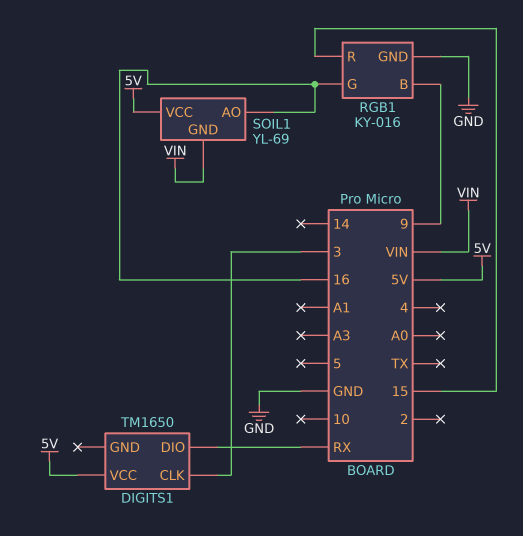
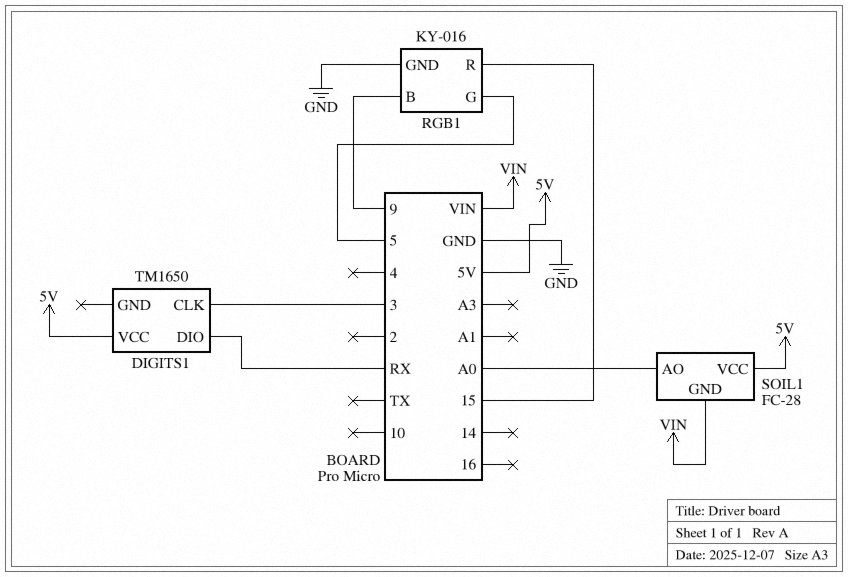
RGB1 pin G: 16 -> 5
SOIL1: YL-69 -> FC-28
SOIL1 pin AO: 16 -> A0

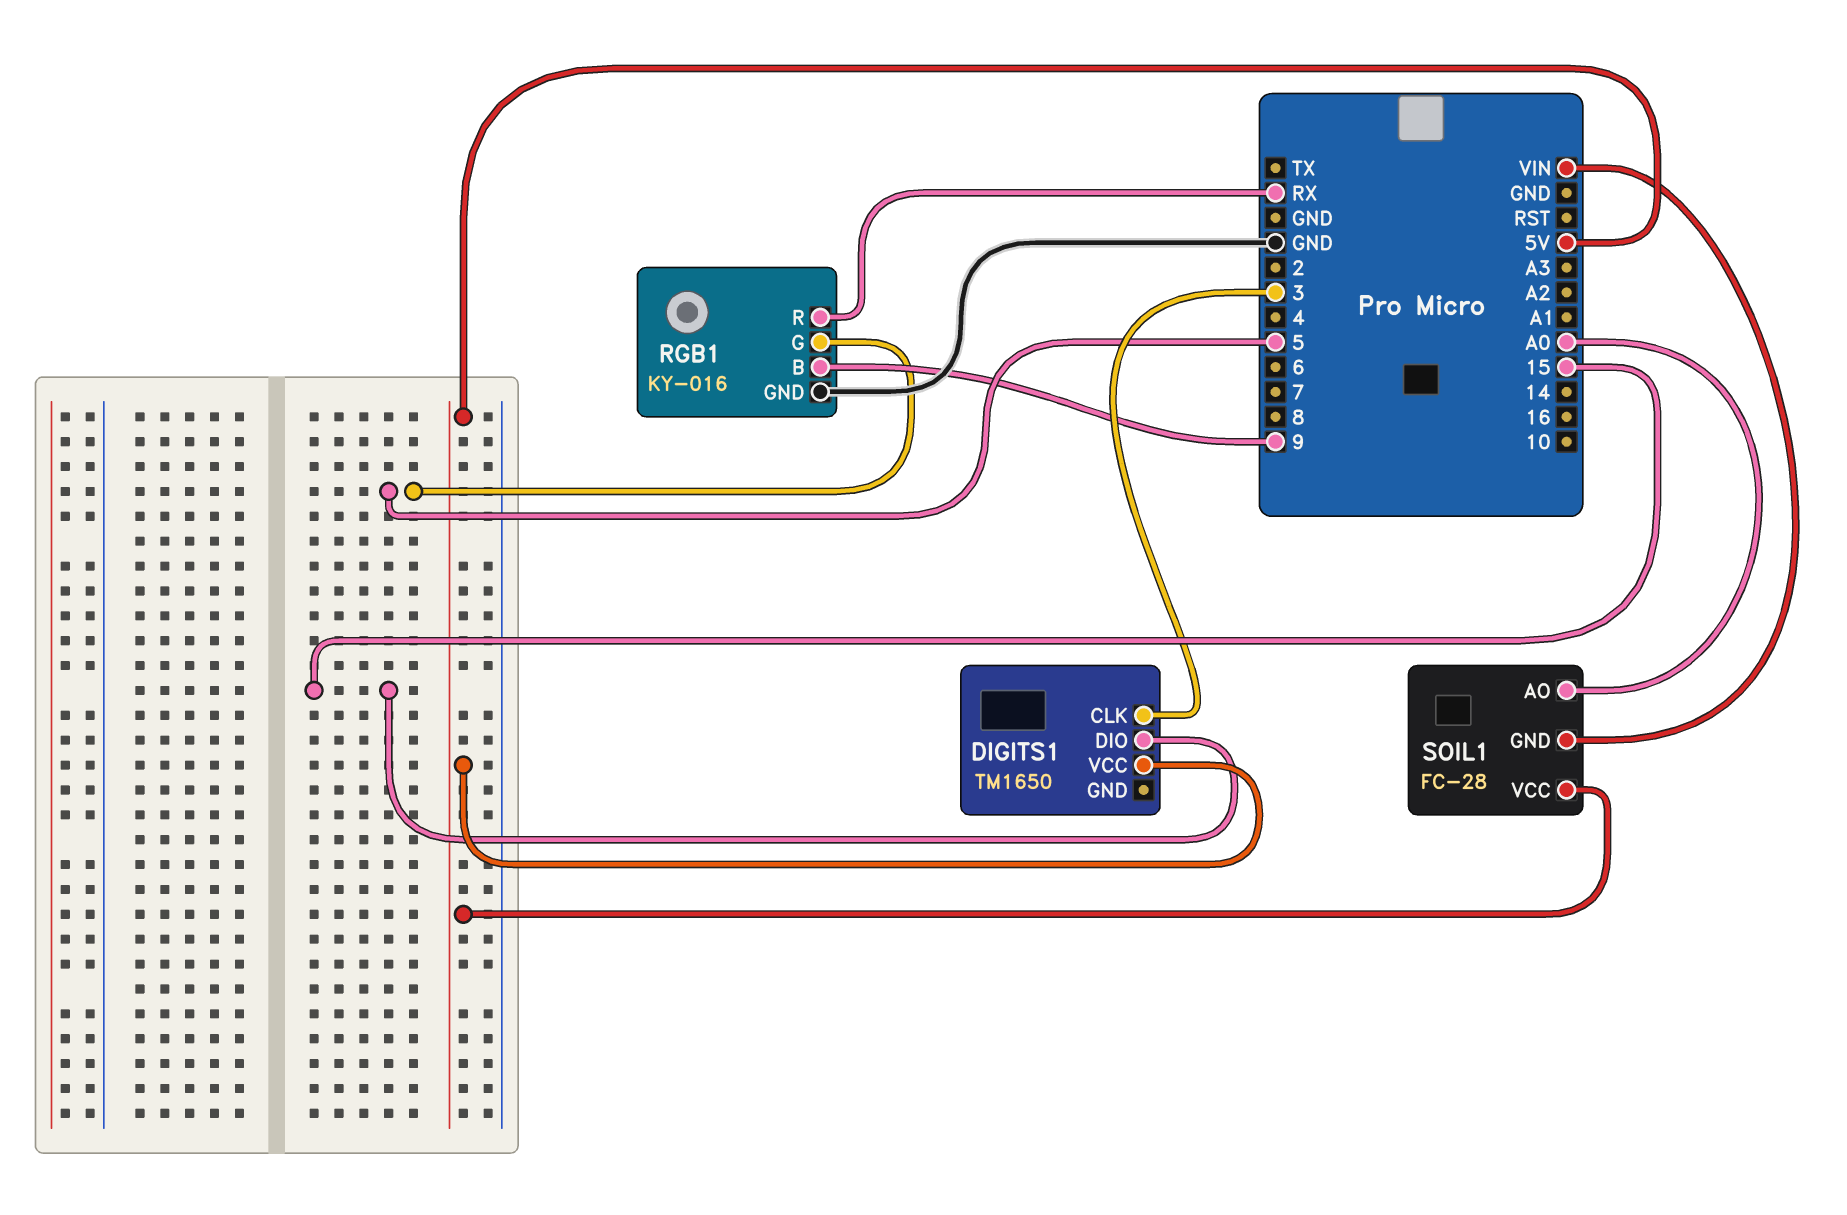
DIGITS1 pin DIO: RX -> 15
RGB1 pin R: 15 -> RX

